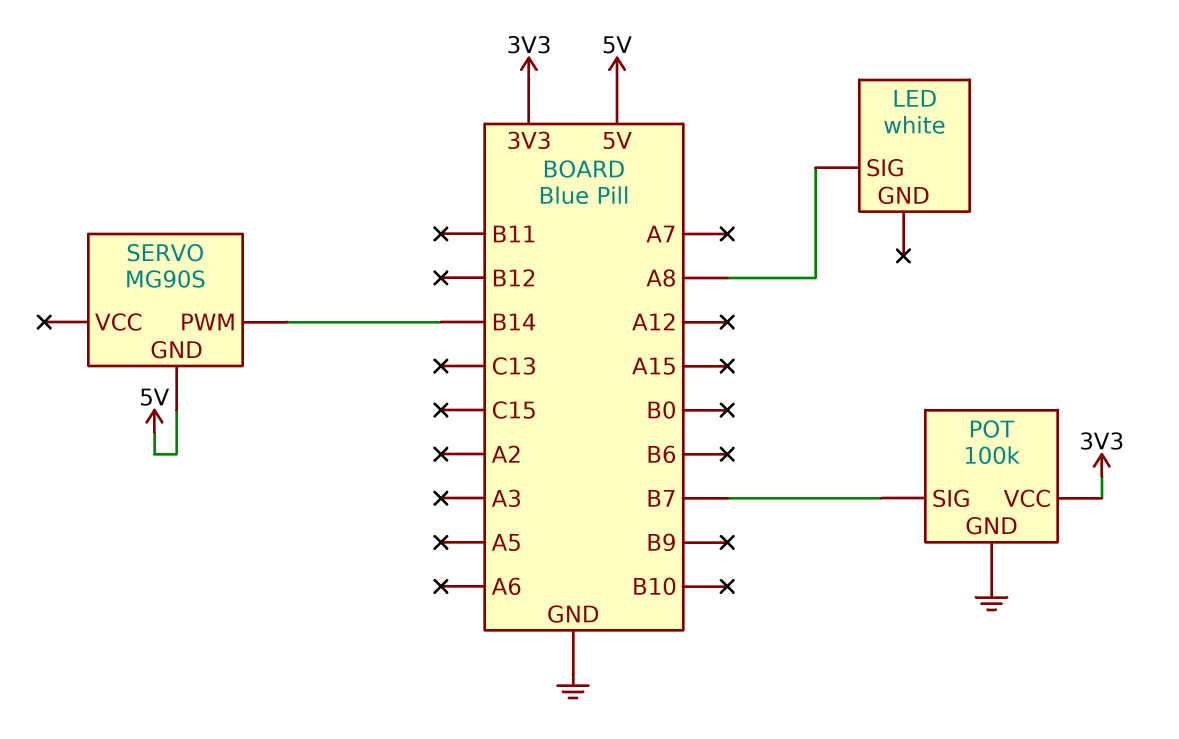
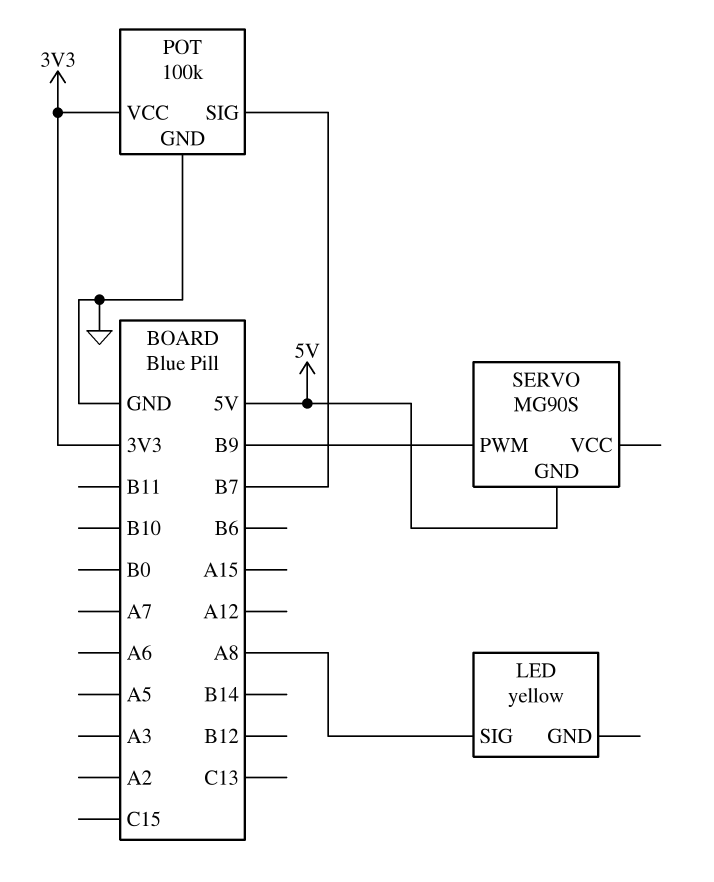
LED: white -> yellow
SERVO pin PWM: B14 -> B9

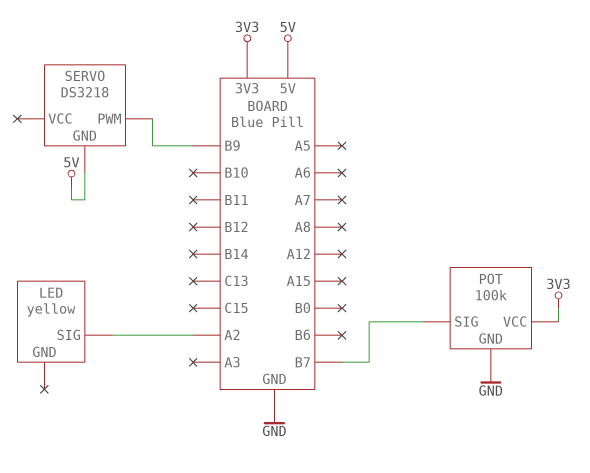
LED pin SIG: A8 -> A2
SERVO: MG90S -> DS3218

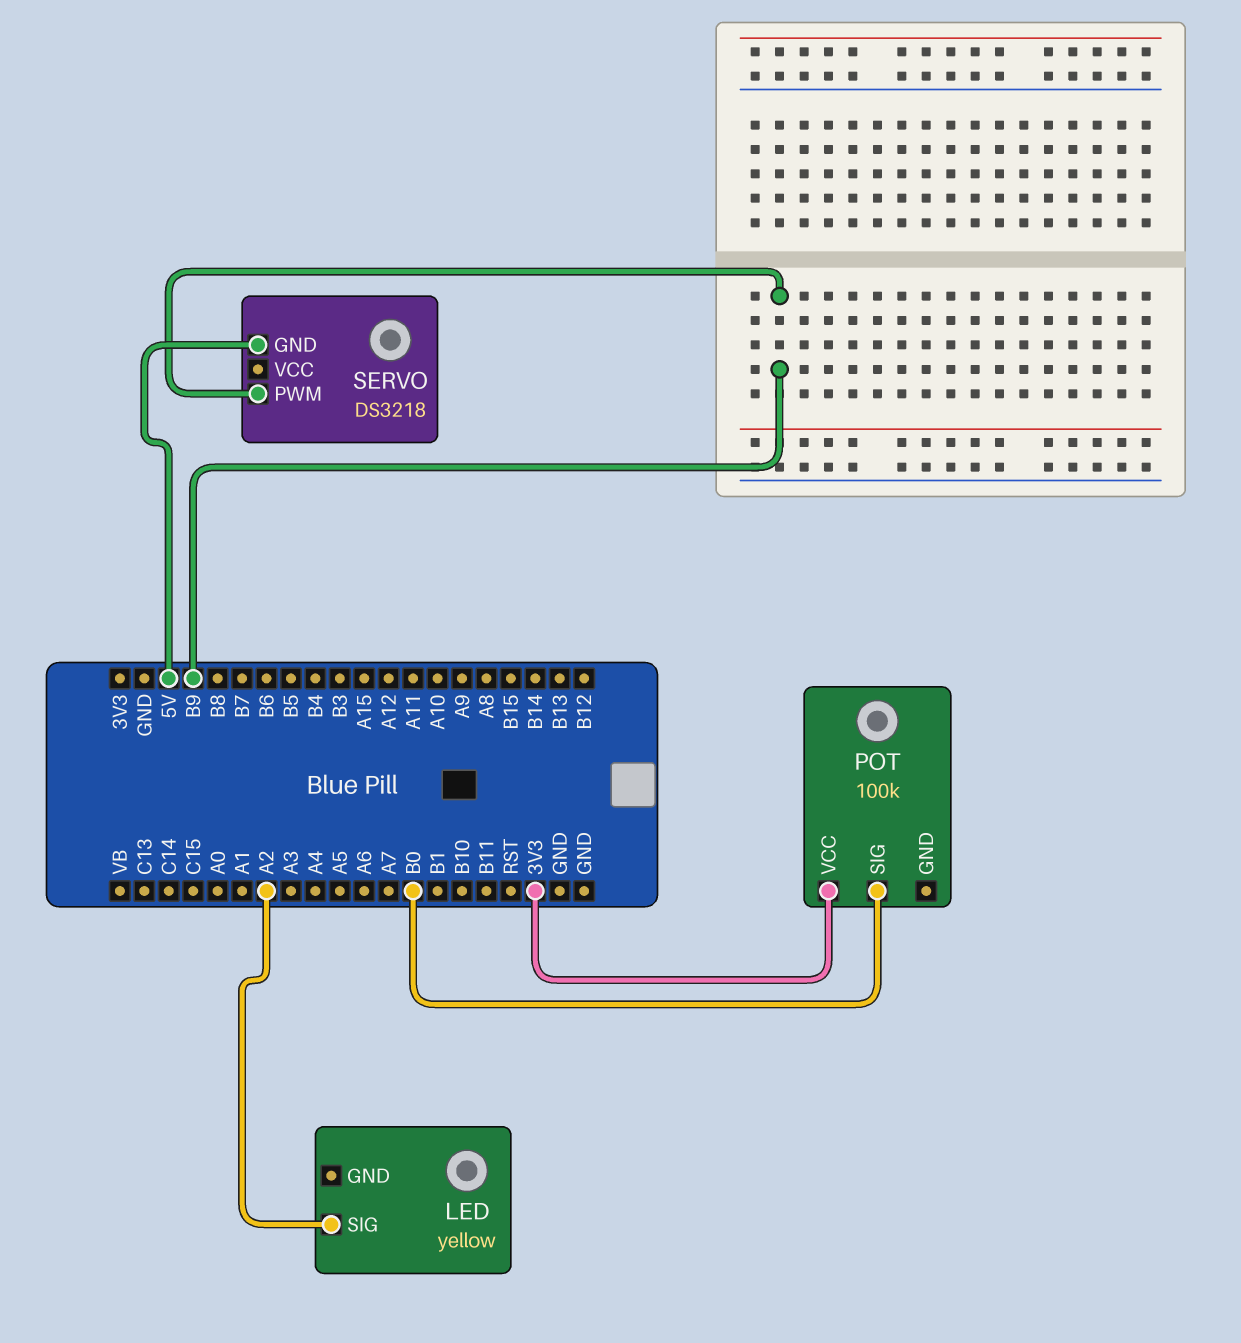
POT pin GND: GND -> none
POT pin SIG: B7 -> B0

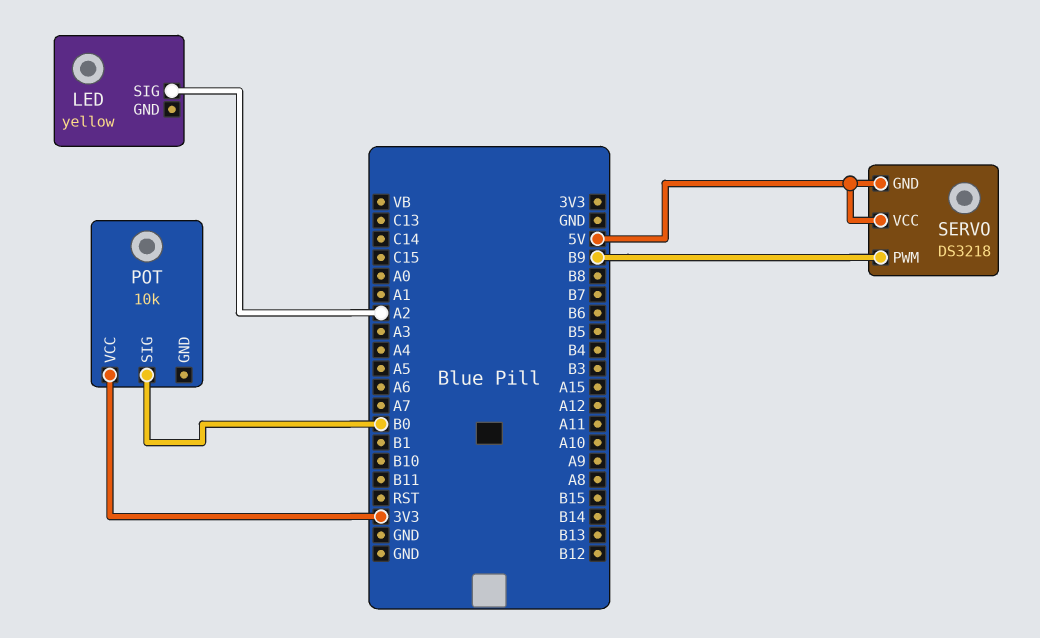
POT: 100k -> 10k
SERVO pin VCC: none -> 5V

